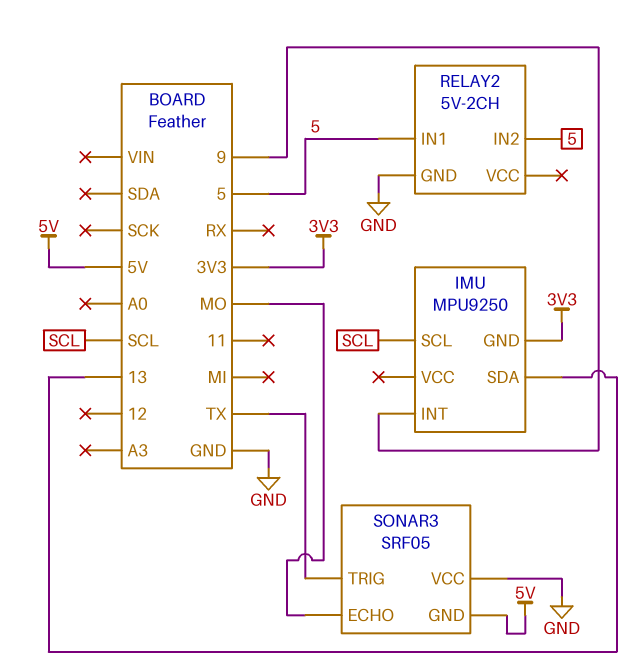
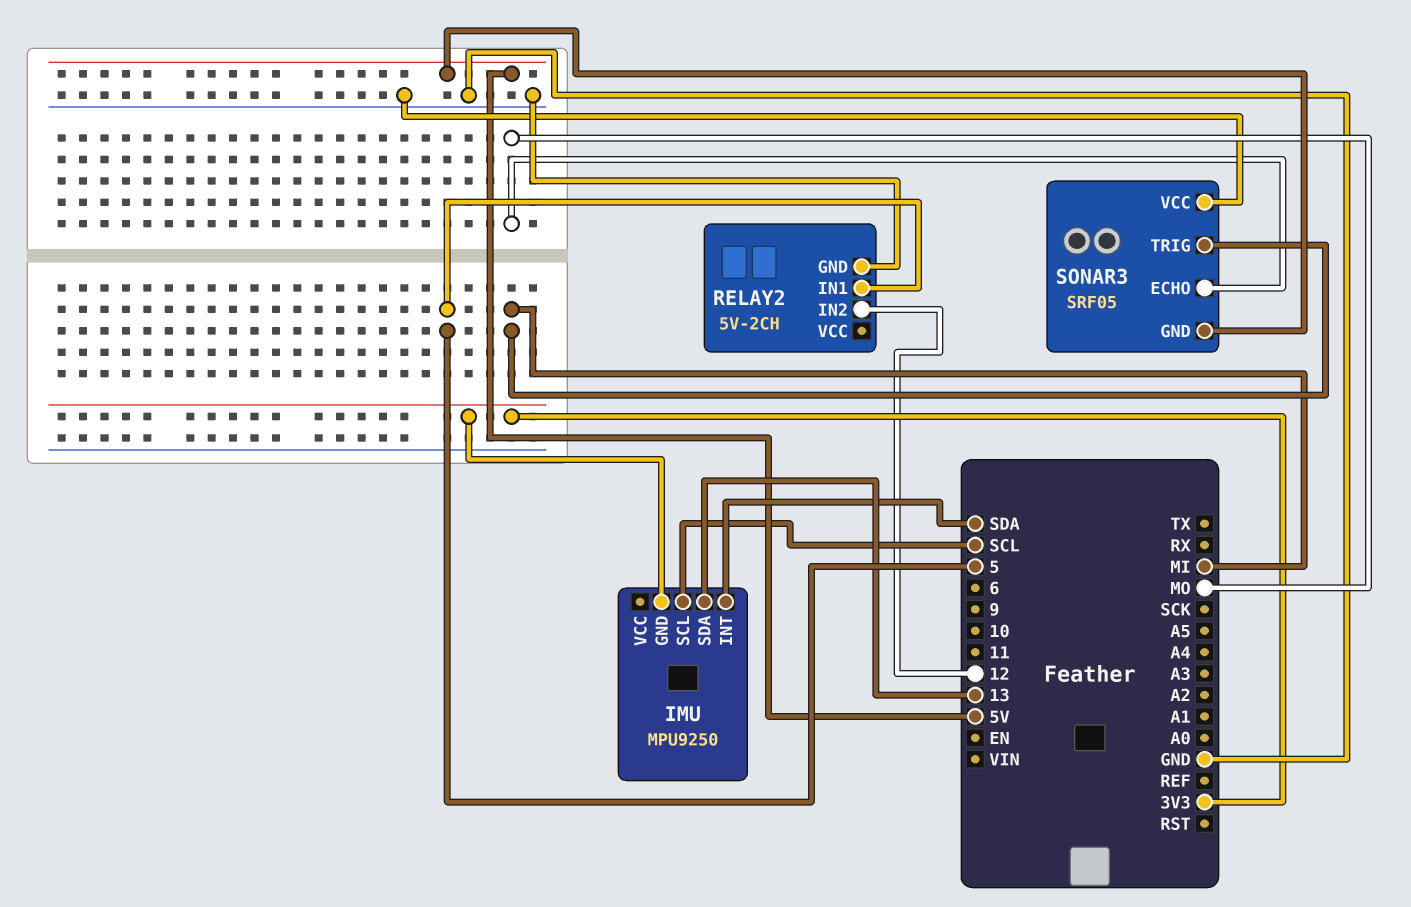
IMU pin INT: 9 -> SDA
RELAY2 pin IN2: 5 -> 12
SONAR3 pin TRIG: TX -> MI

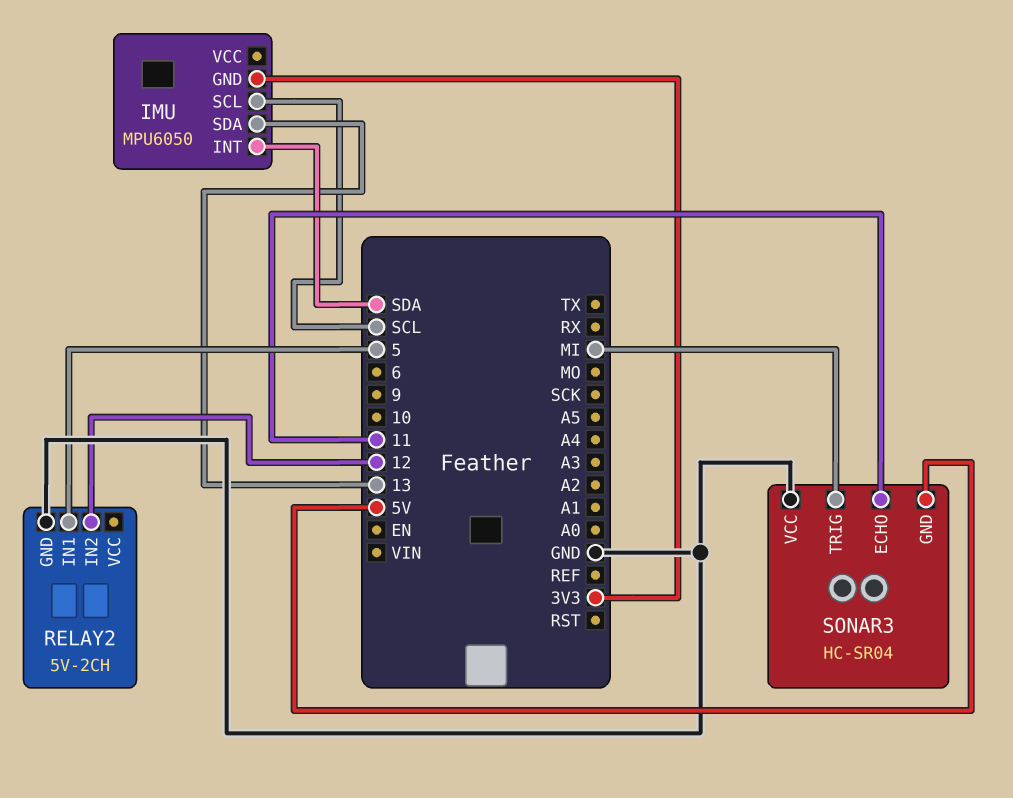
IMU: MPU9250 -> MPU6050
SONAR3: SRF05 -> HC-SR04
SONAR3 pin ECHO: MO -> 11

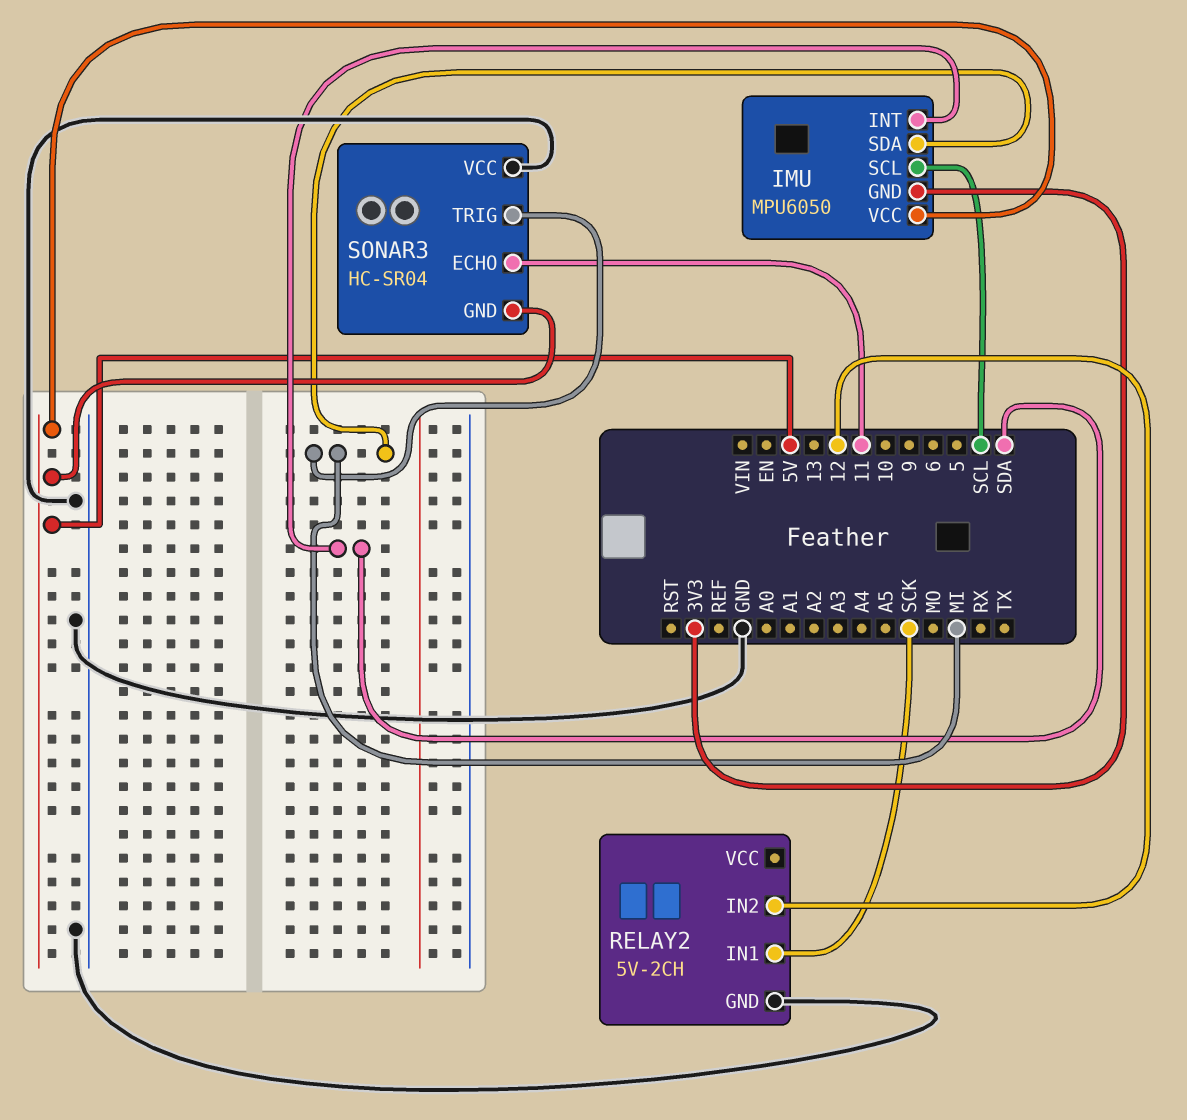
IMU pin SDA: 13 -> MI
IMU pin VCC: none -> 5V
RELAY2 pin IN1: 5 -> SCK

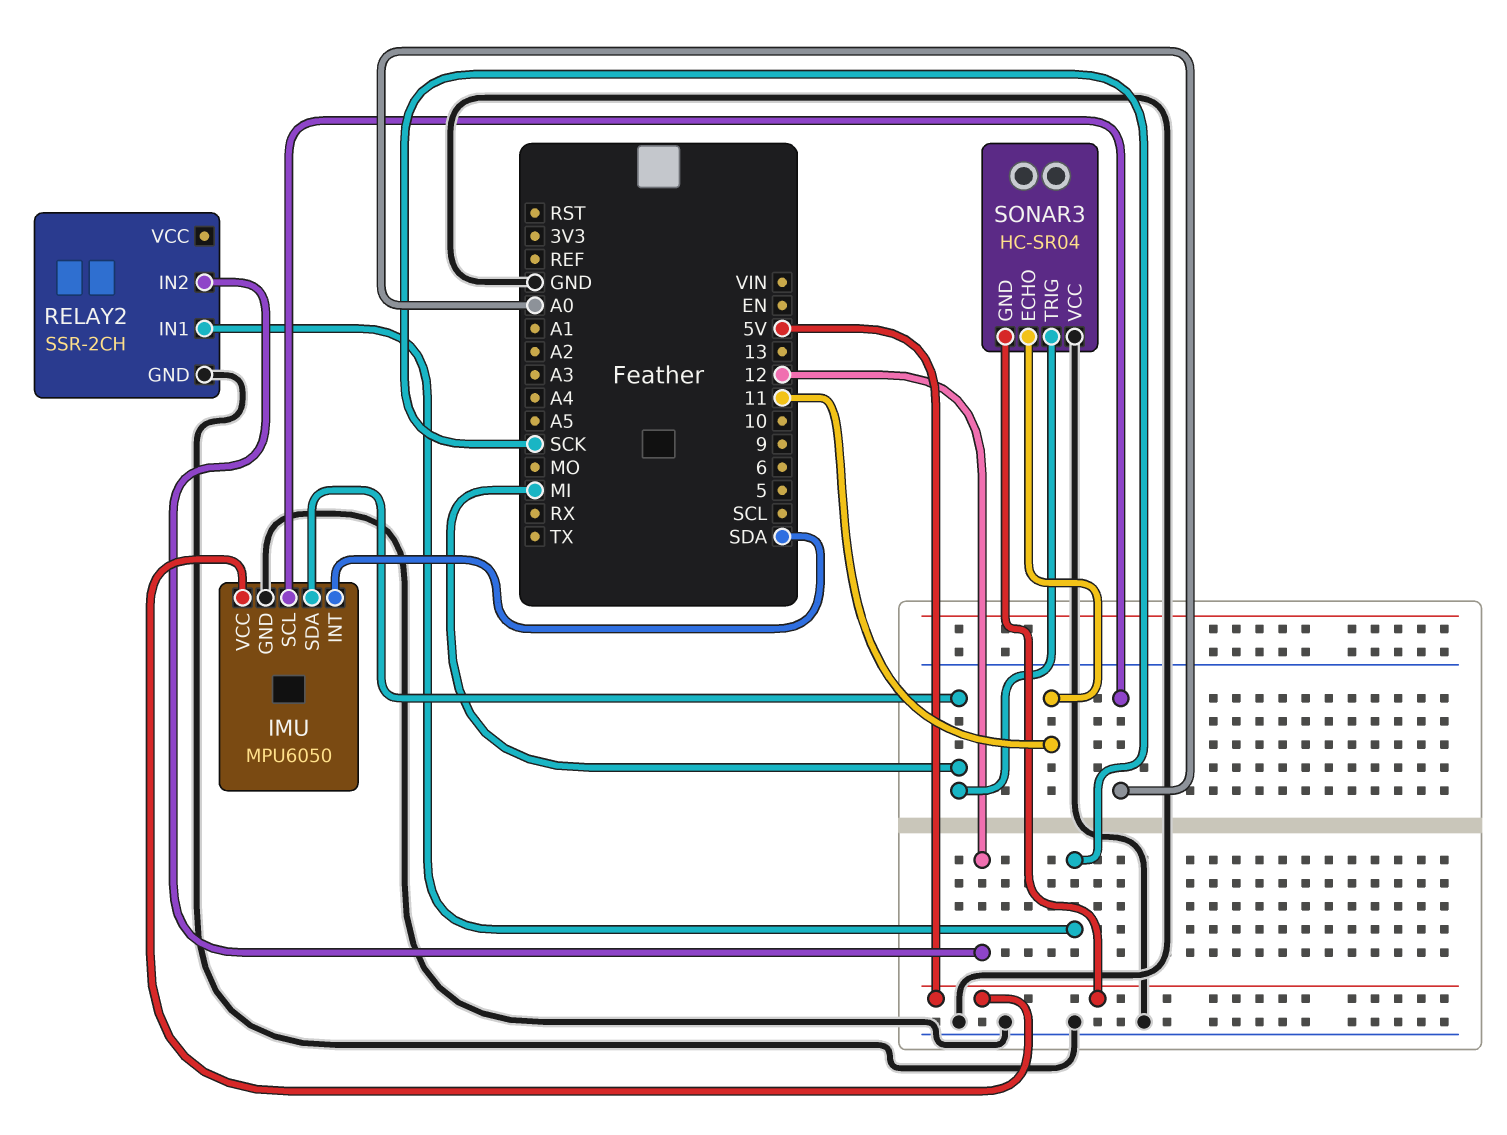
IMU pin GND: 3V3 -> GND
IMU pin SCL: SCL -> A0
RELAY2: 5V-2CH -> SSR-2CH

